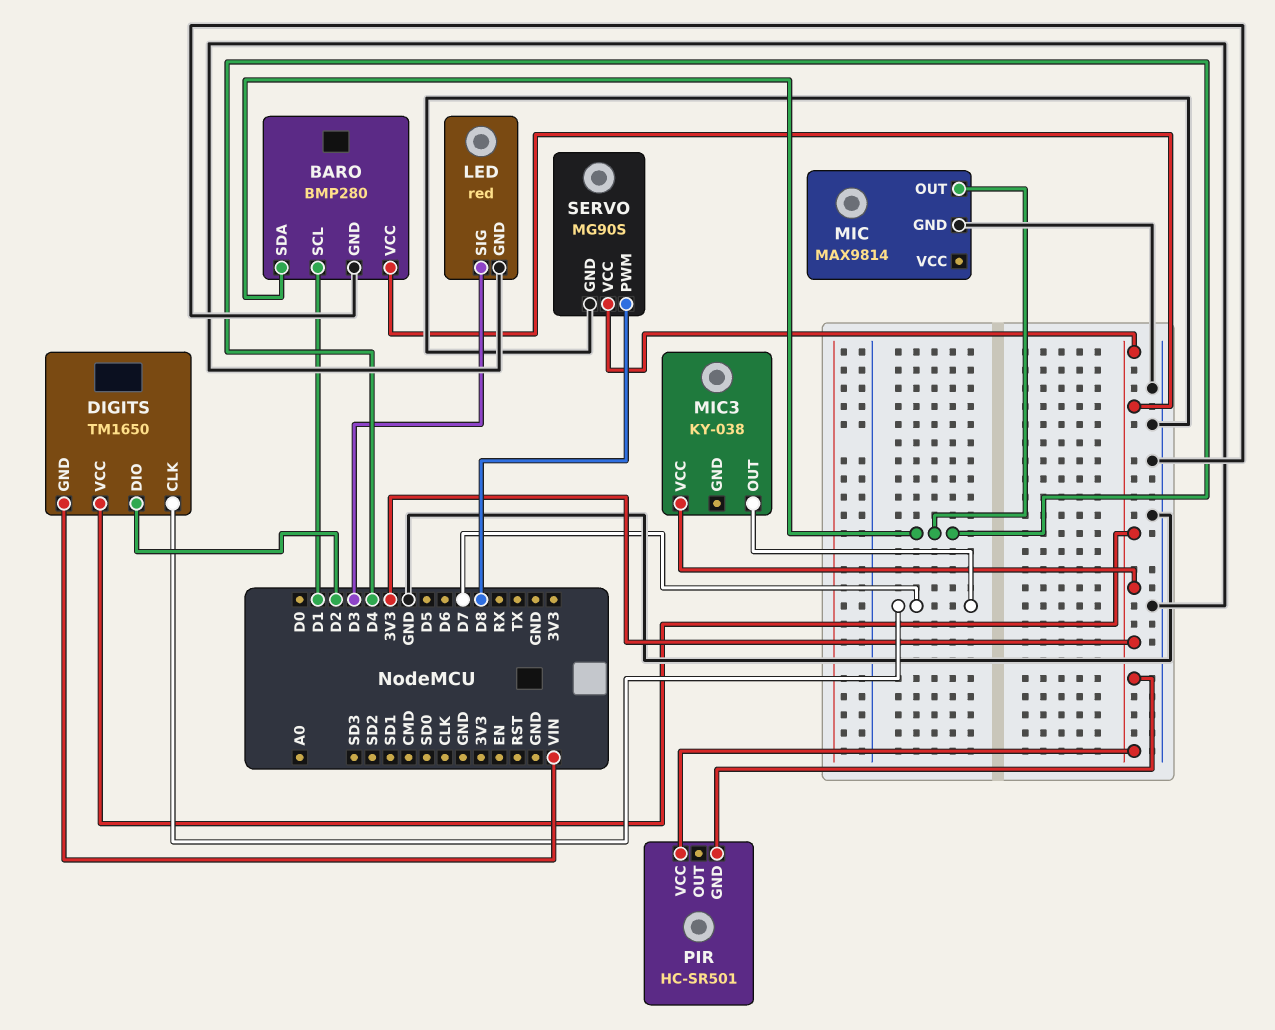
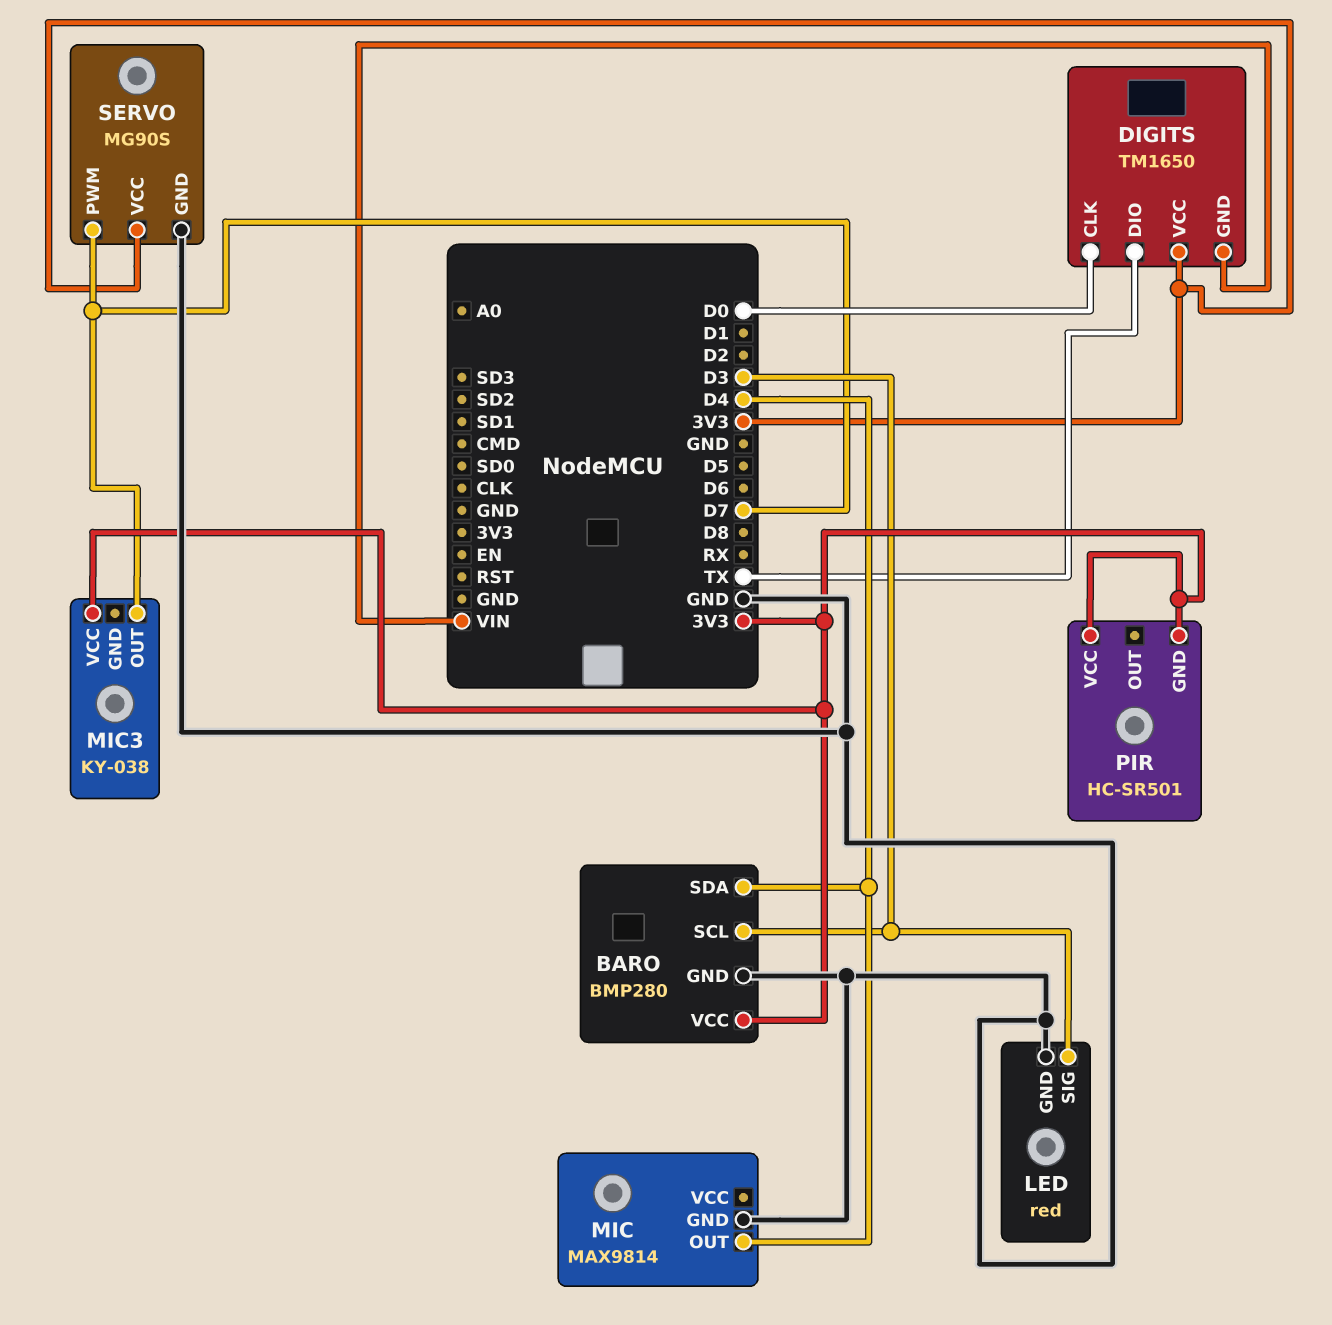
BARO pin SCL: D1 -> D3
DIGITS pin CLK: D7 -> D0
DIGITS pin DIO: D2 -> TX
SERVO pin PWM: D8 -> D7

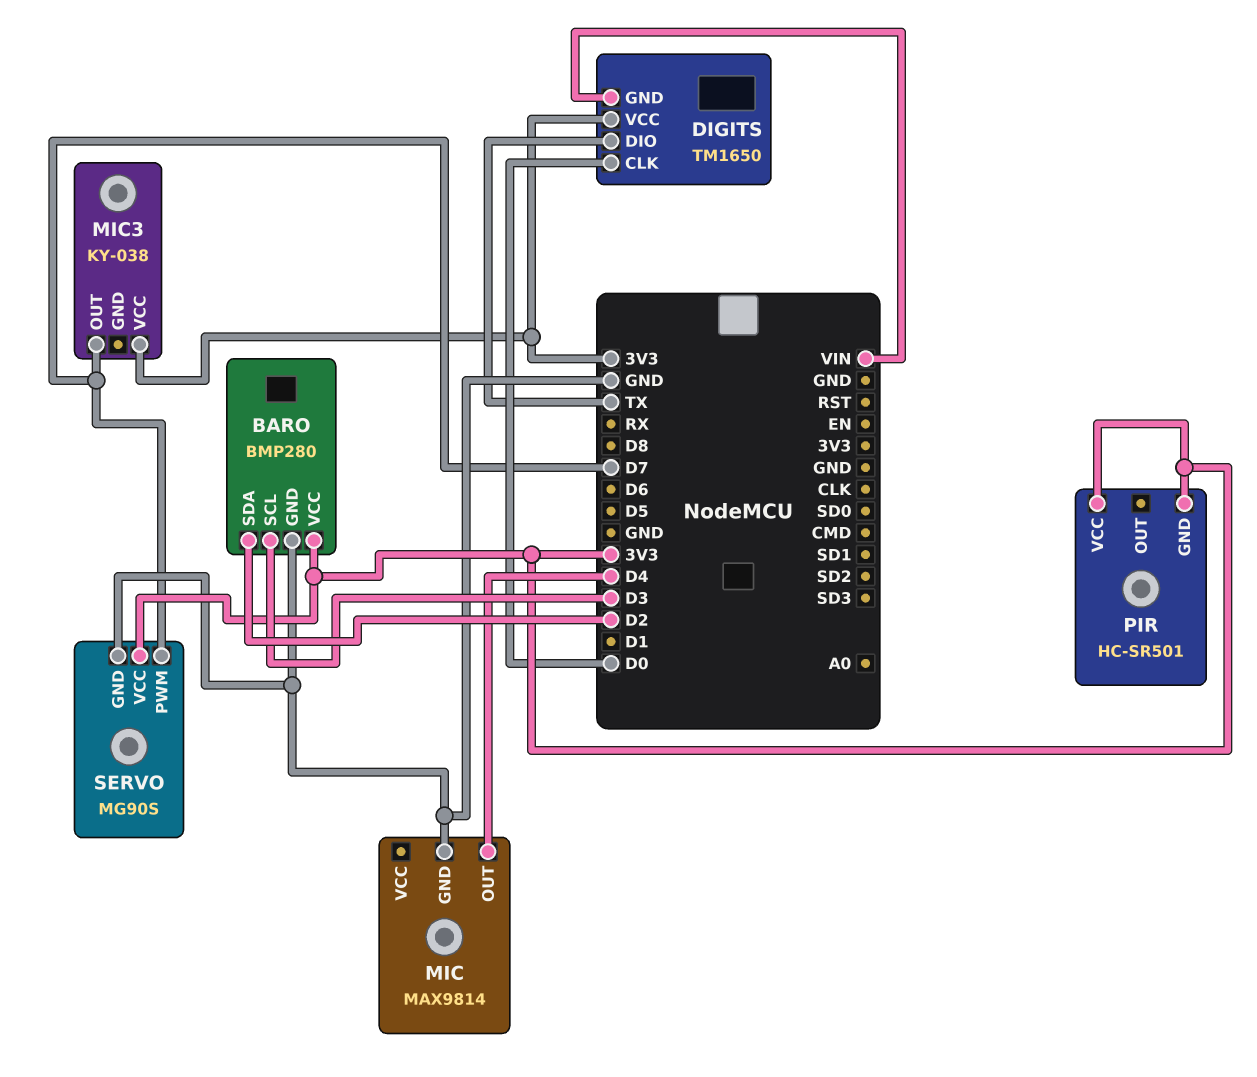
BARO pin SDA: D4 -> D2
LED: red -> none
LED pin GND: GND -> none
LED pin SIG: D3 -> none

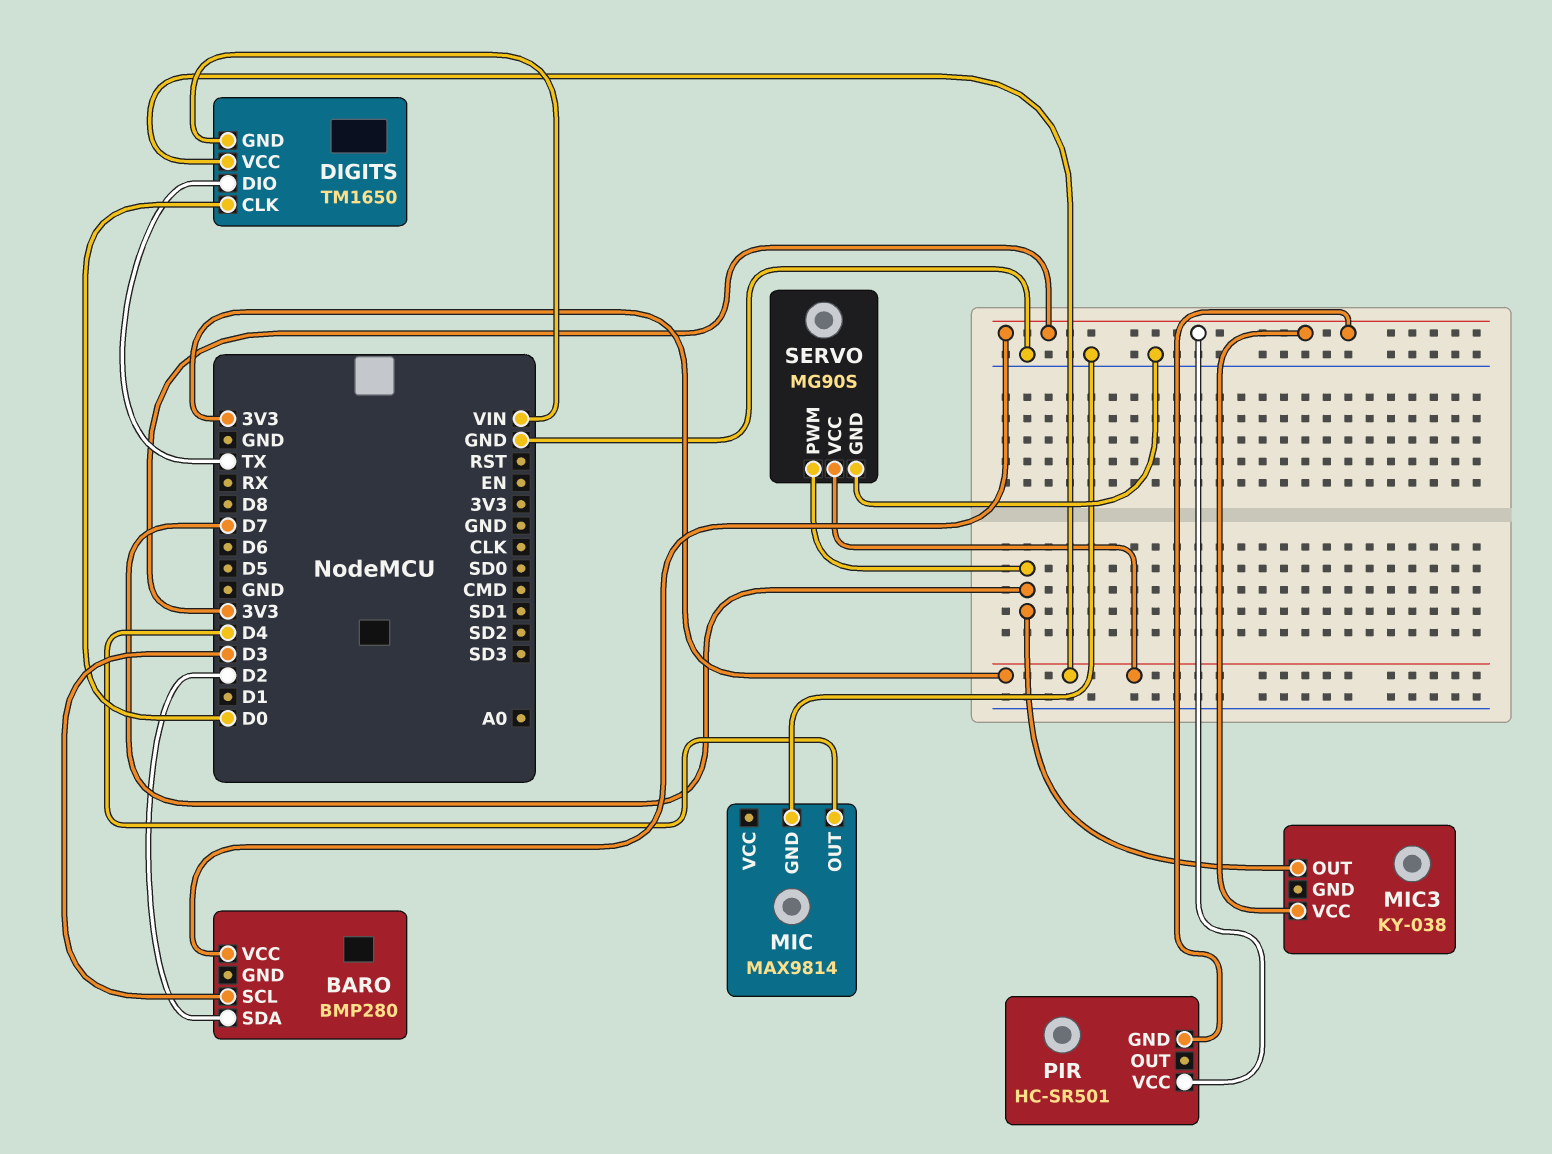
BARO pin GND: GND -> none

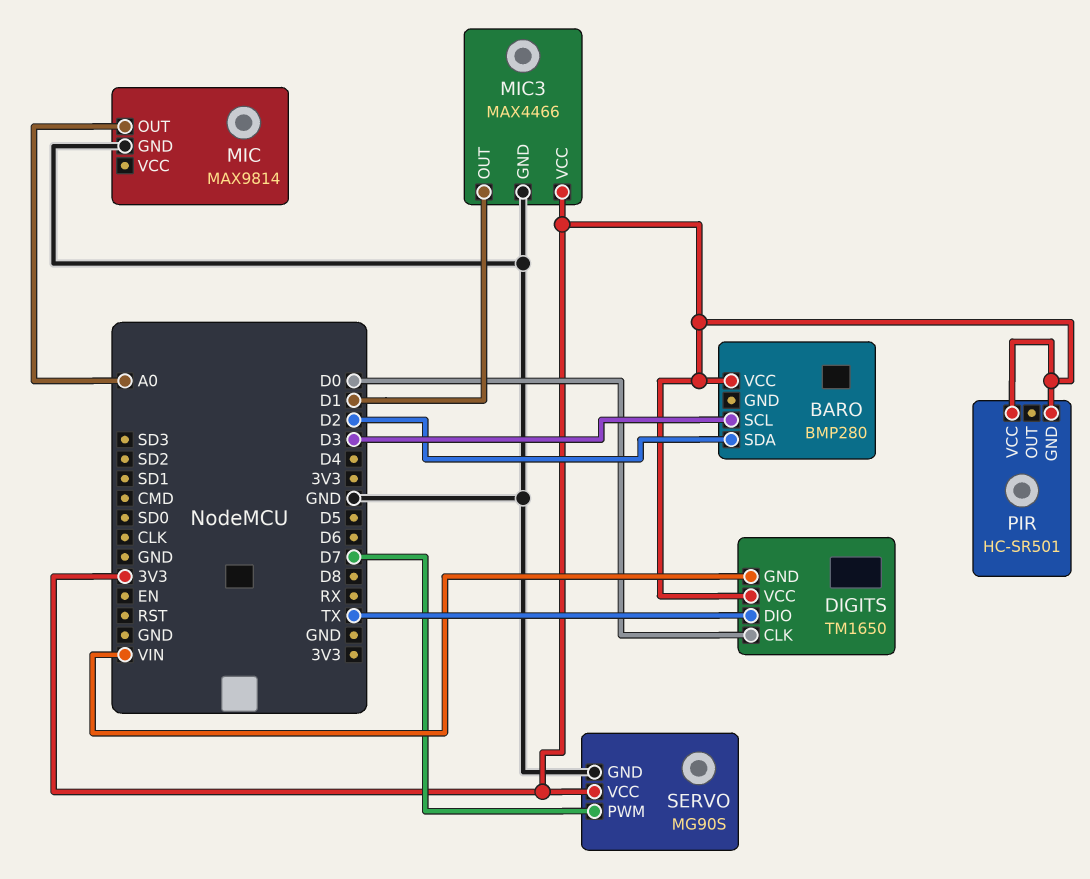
MIC pin OUT: D4 -> A0
MIC3: KY-038 -> MAX4466
MIC3 pin GND: none -> GND
MIC3 pin OUT: D7 -> D1

